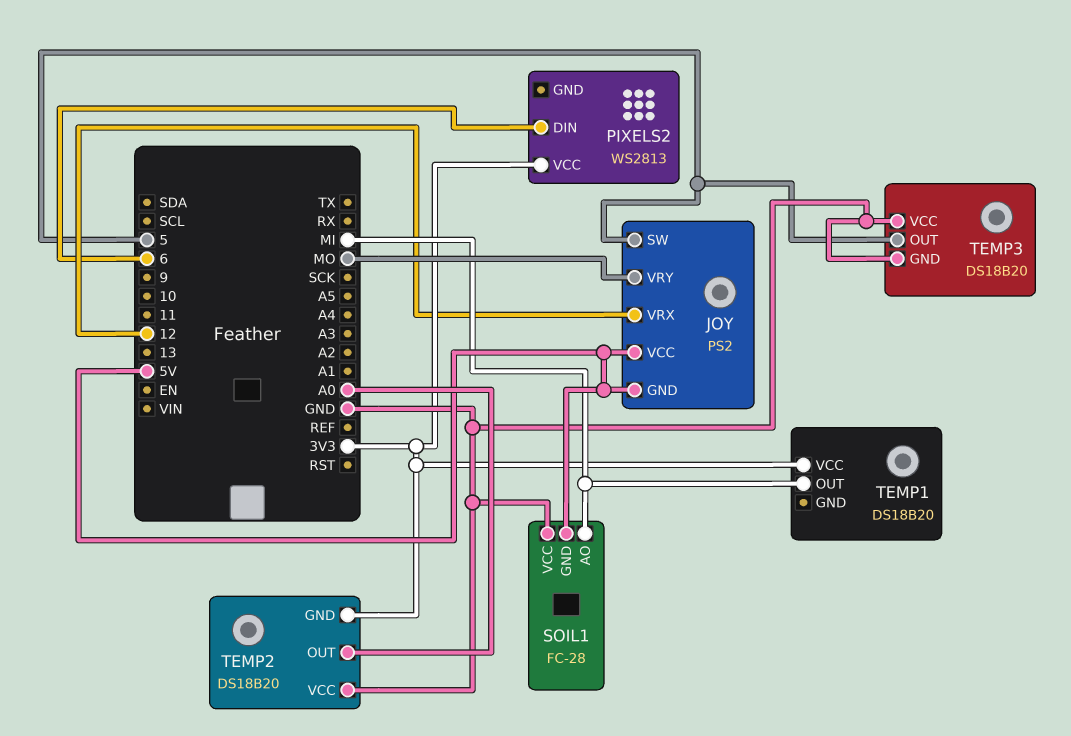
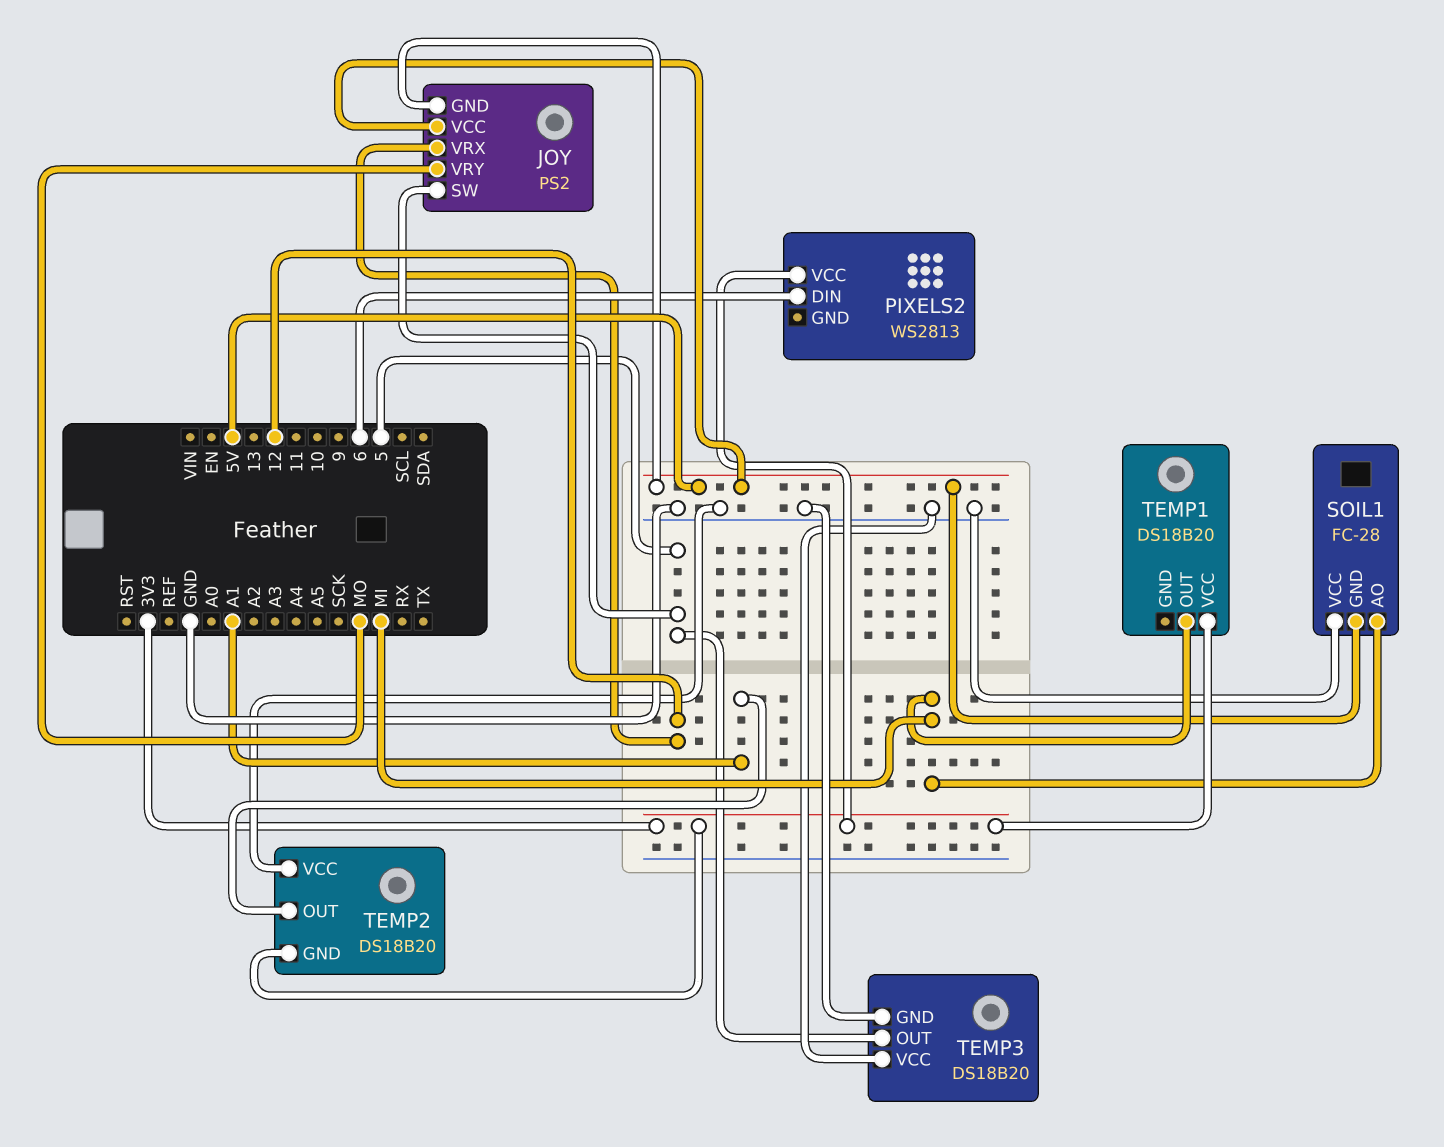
TEMP2 pin OUT: A0 -> A1

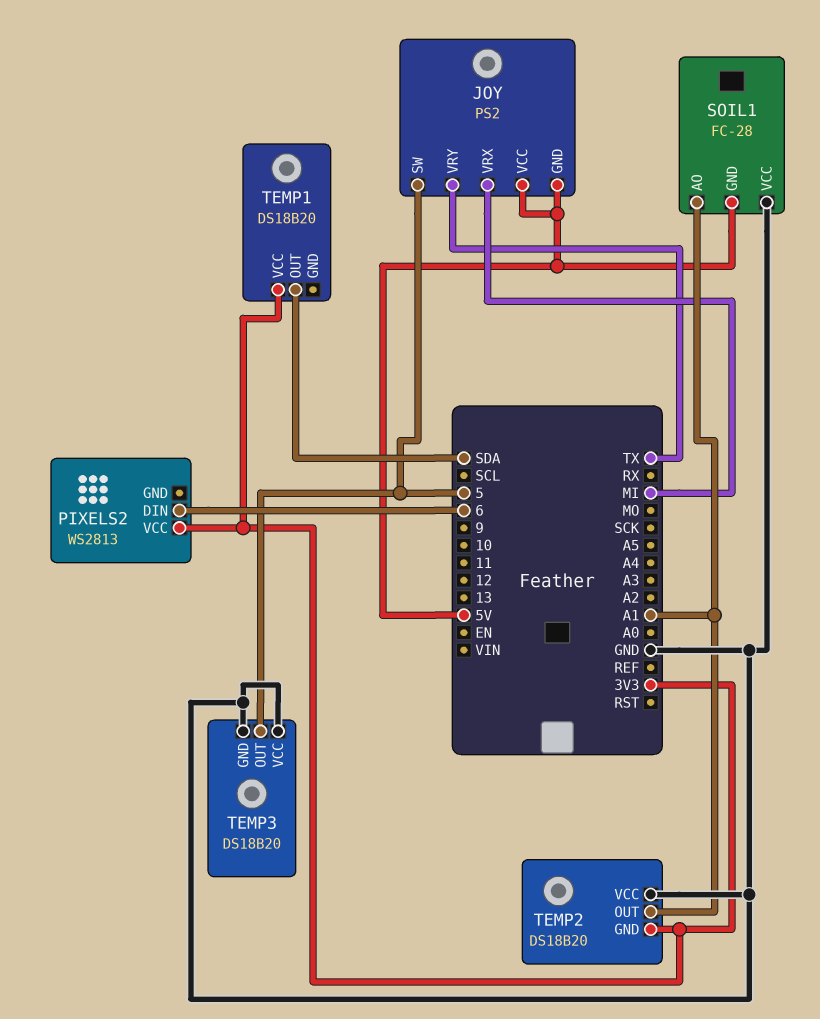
JOY pin VRX: 12 -> MI
JOY pin VRY: MO -> TX
SOIL1 pin AO: MI -> A1
TEMP1 pin OUT: MI -> SDA

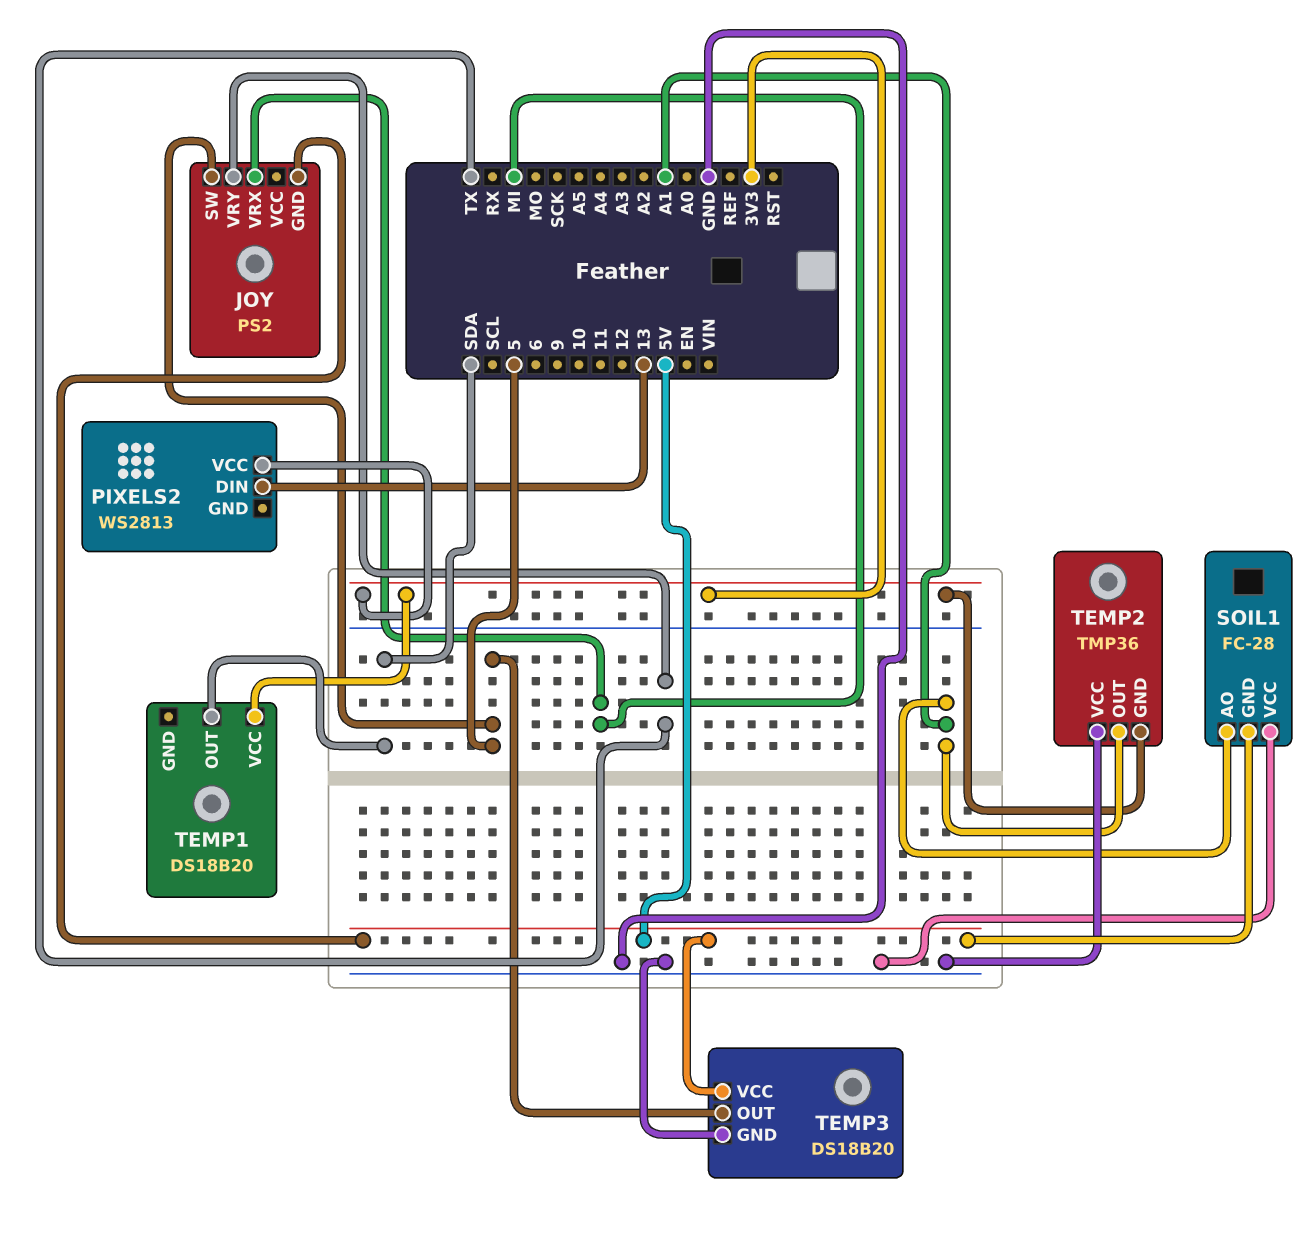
JOY pin VCC: 5V -> none
PIXELS2 pin DIN: 6 -> 13
TEMP2: DS18B20 -> TMP36
TEMP3 pin VCC: GND -> 5V

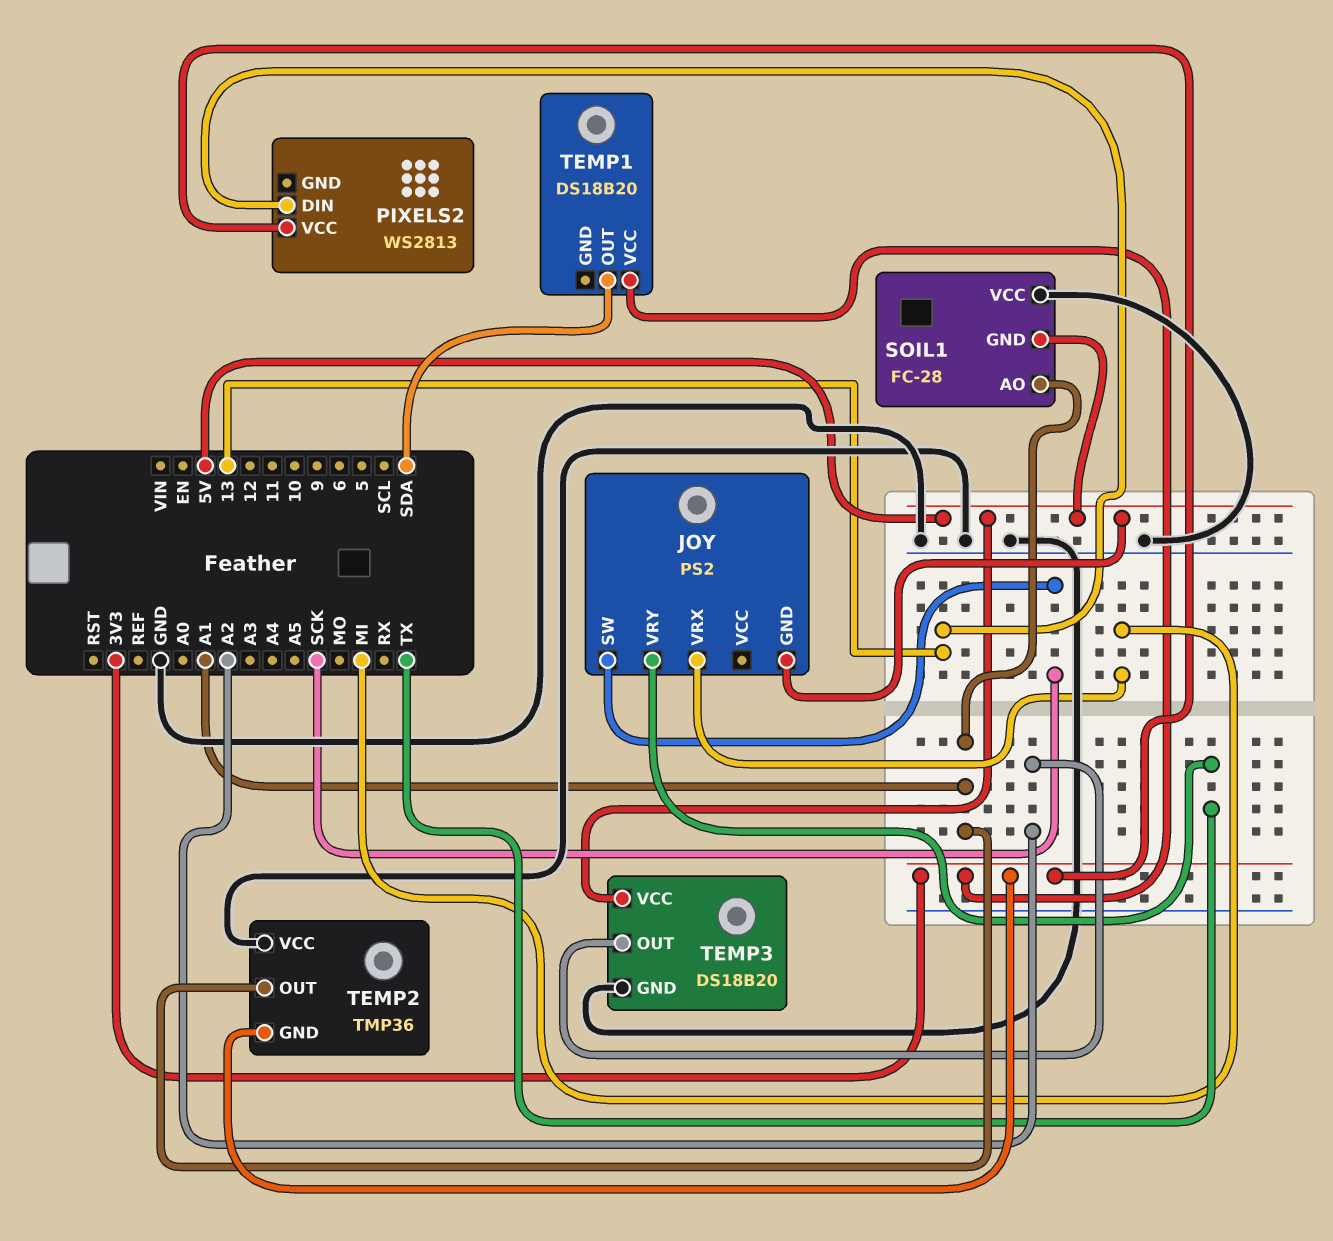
JOY pin SW: 5 -> SCK
TEMP3 pin OUT: 5 -> A2

